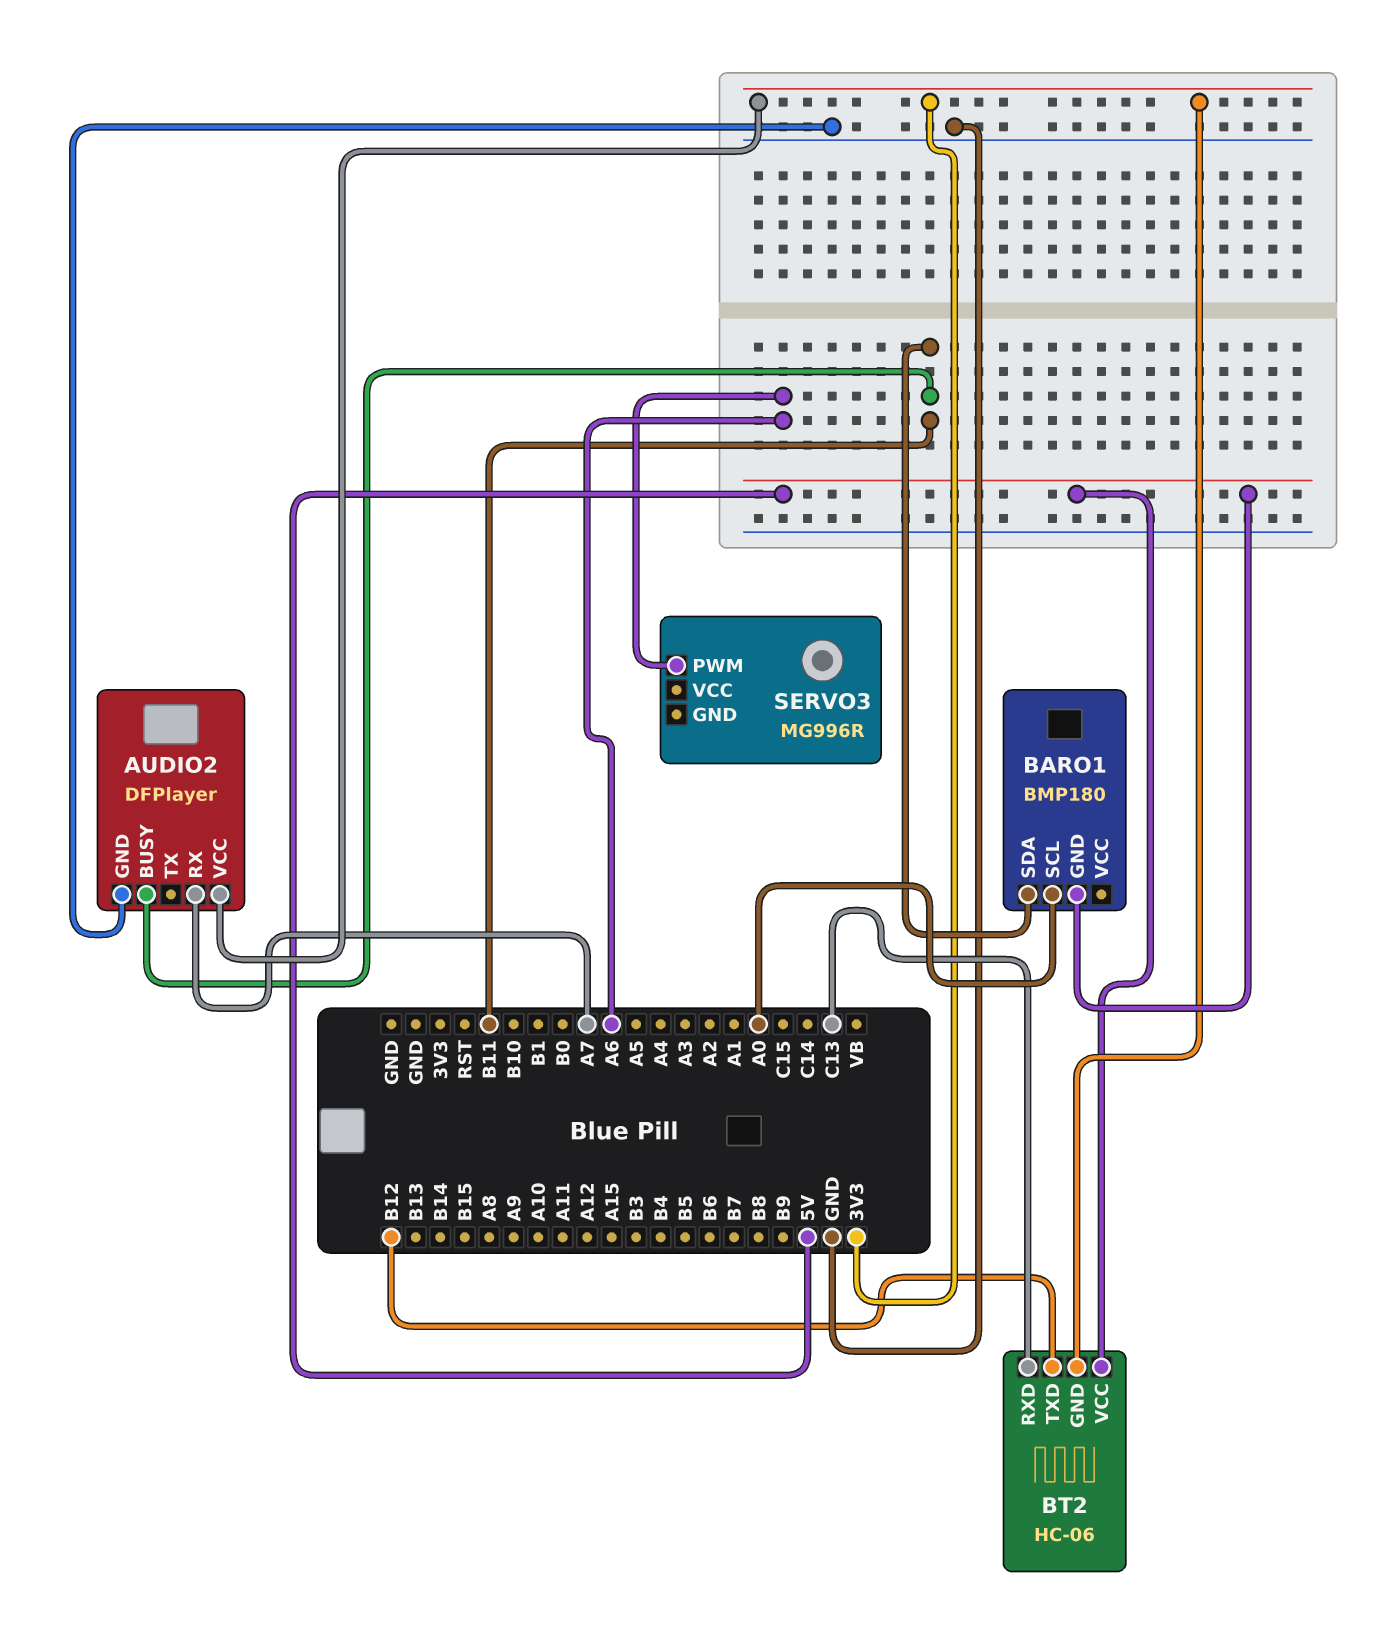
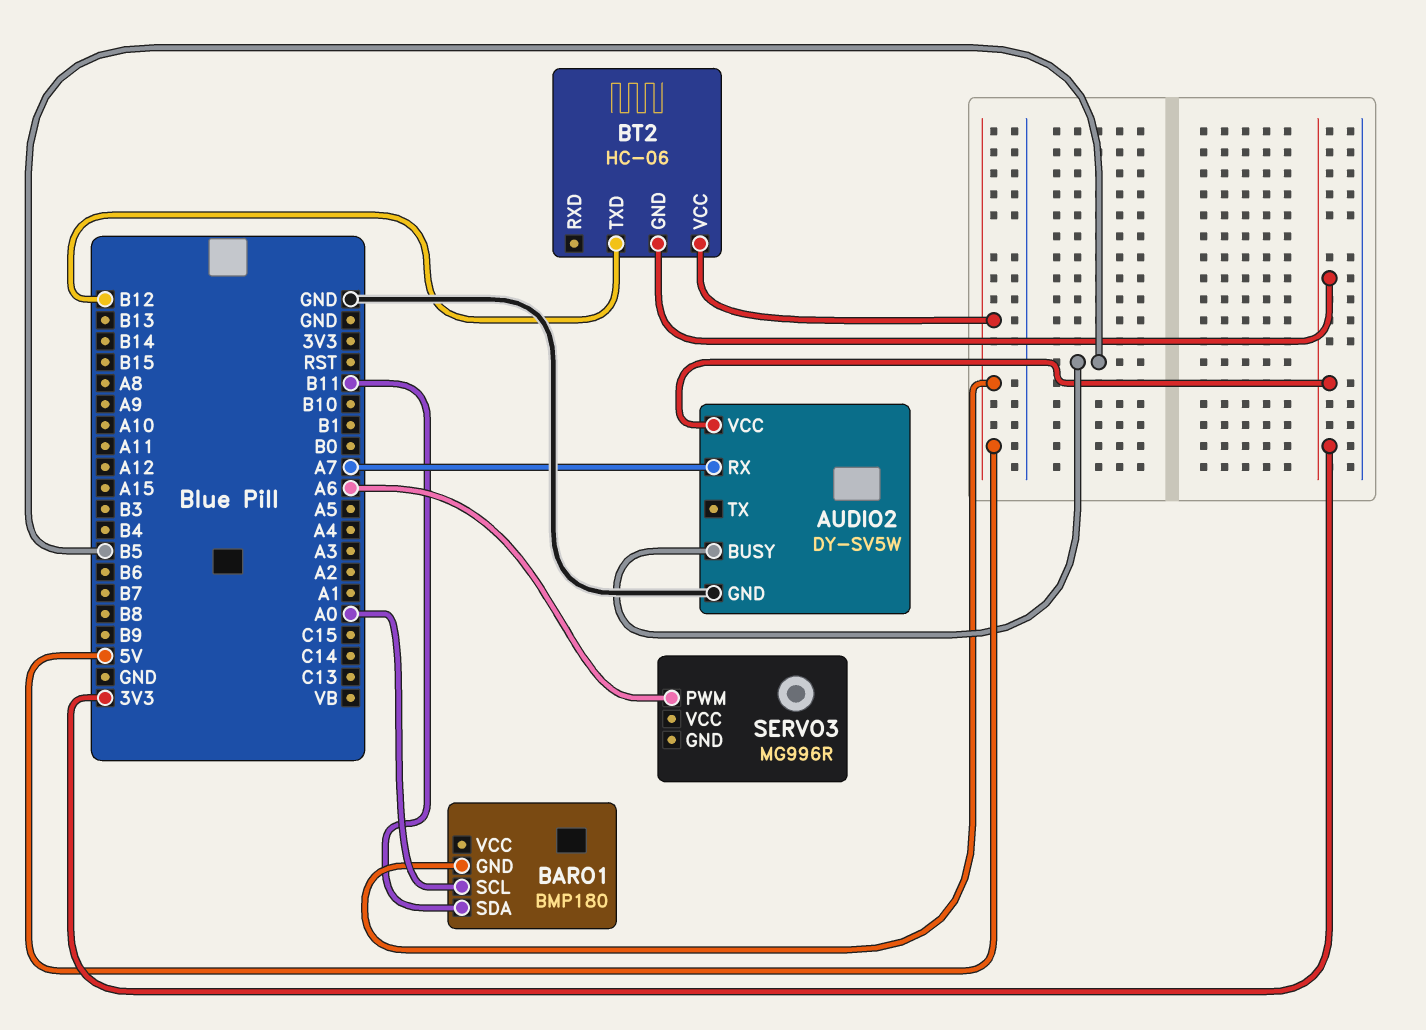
AUDIO2: DFPlayer -> DY-SV5W
AUDIO2 pin BUSY: B11 -> B5
BT2 pin RXD: C13 -> none

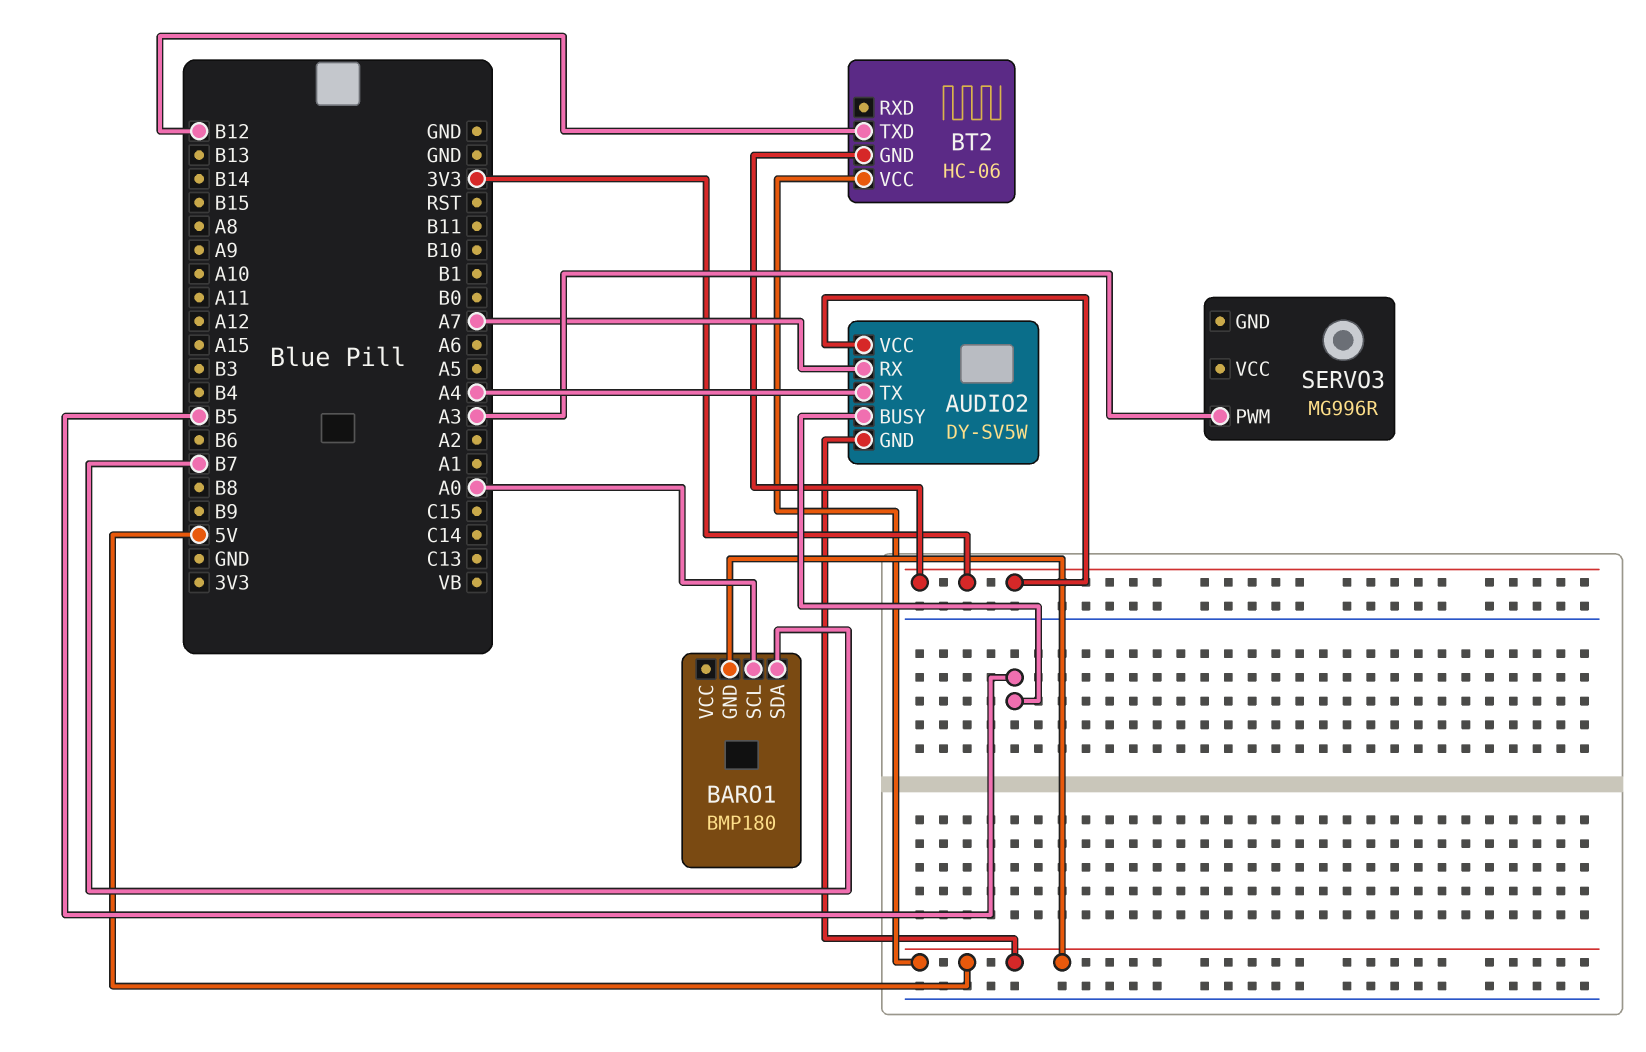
AUDIO2 pin GND: GND -> 5V
AUDIO2 pin TX: none -> A4
BARO1 pin SDA: B11 -> B7
SERVO3 pin PWM: A6 -> A3

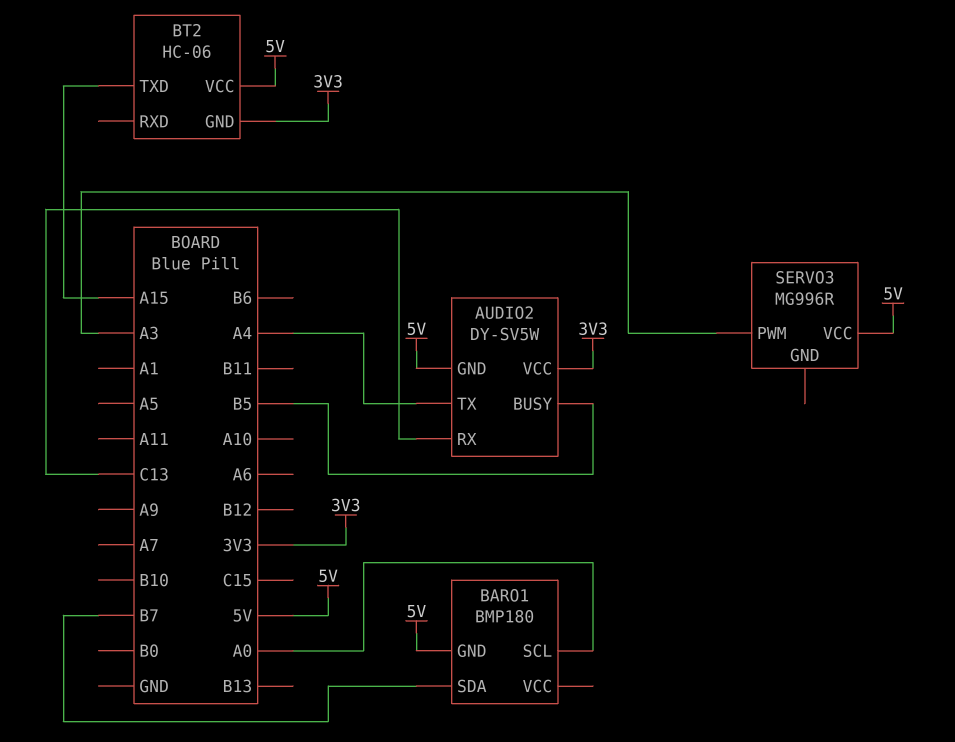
AUDIO2 pin RX: A7 -> C13
BT2 pin TXD: B12 -> A15
SERVO3 pin VCC: none -> 5V

